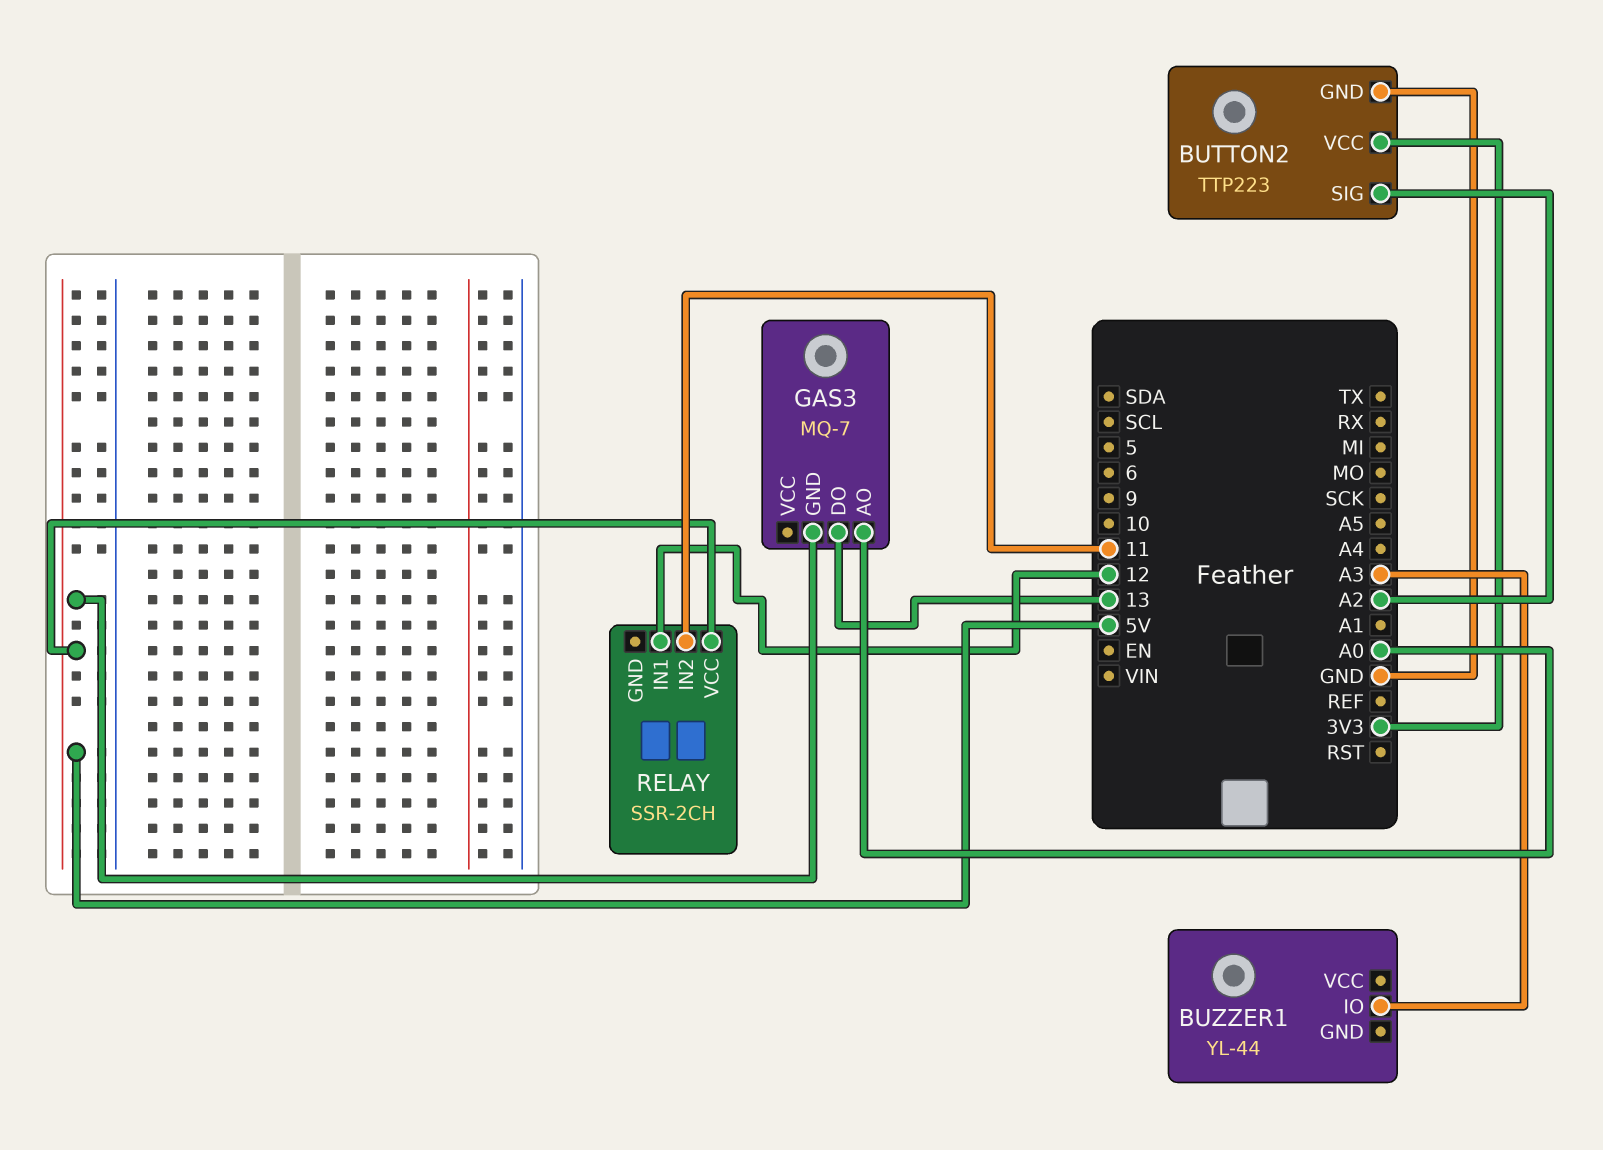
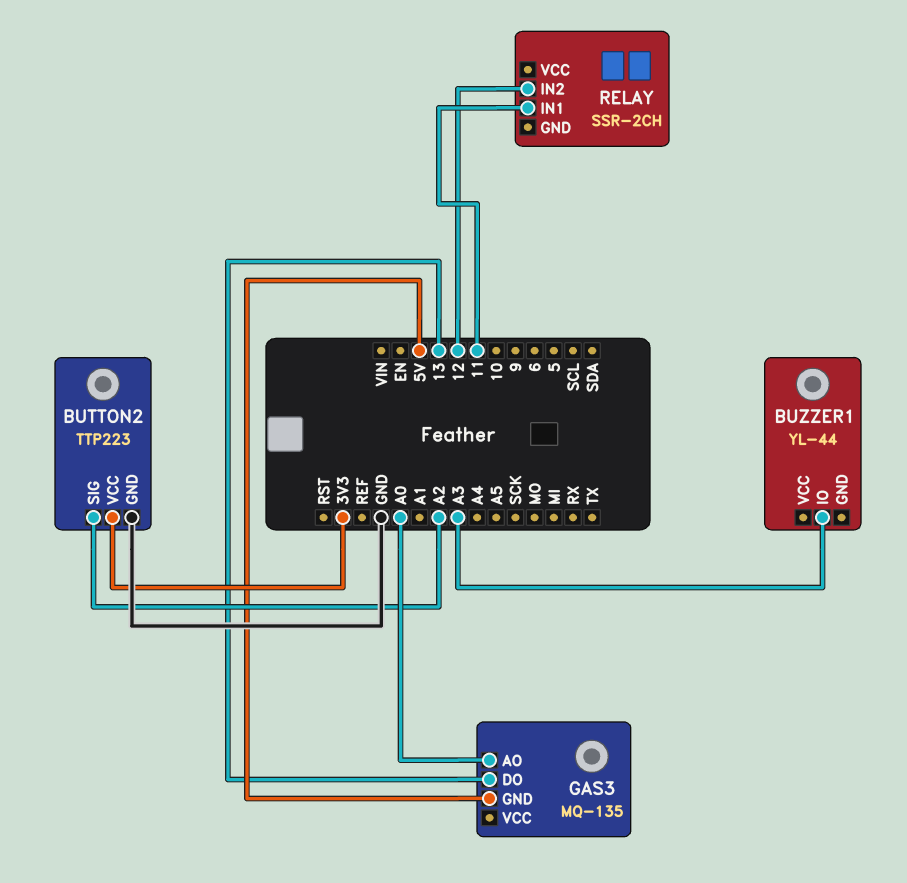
GAS3: MQ-7 -> MQ-135
RELAY pin IN1: 12 -> 11
RELAY pin IN2: 11 -> 12
RELAY pin VCC: 5V -> none

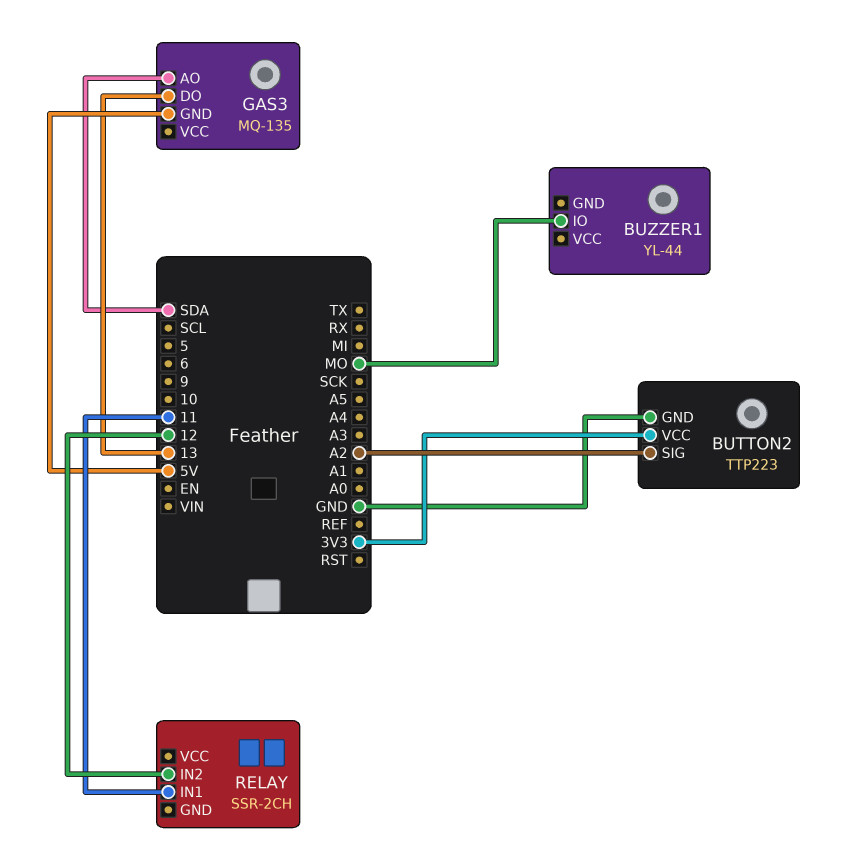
BUZZER1 pin IO: A3 -> MO
GAS3 pin AO: A0 -> SDA

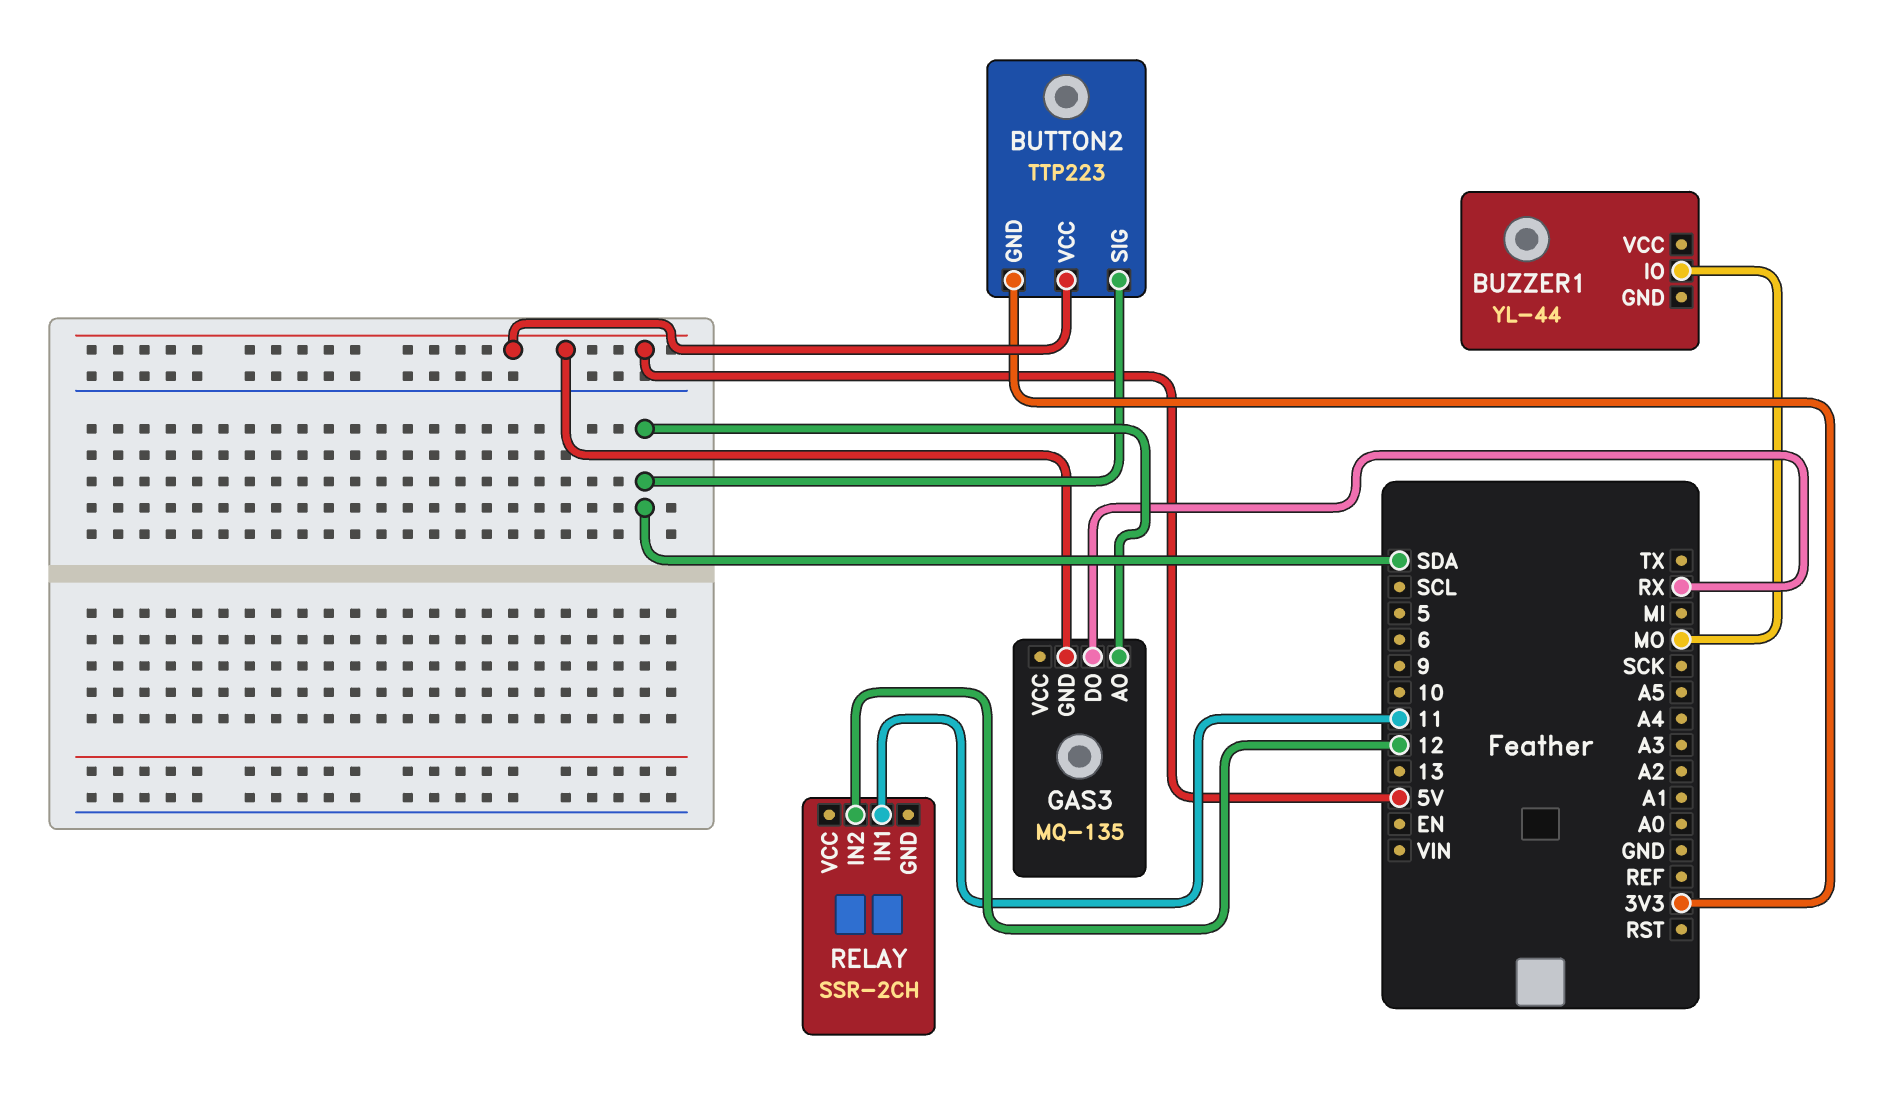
BUTTON2 pin GND: GND -> 3V3
BUTTON2 pin SIG: A2 -> SDA
BUTTON2 pin VCC: 3V3 -> 5V
GAS3 pin DO: 13 -> RX

